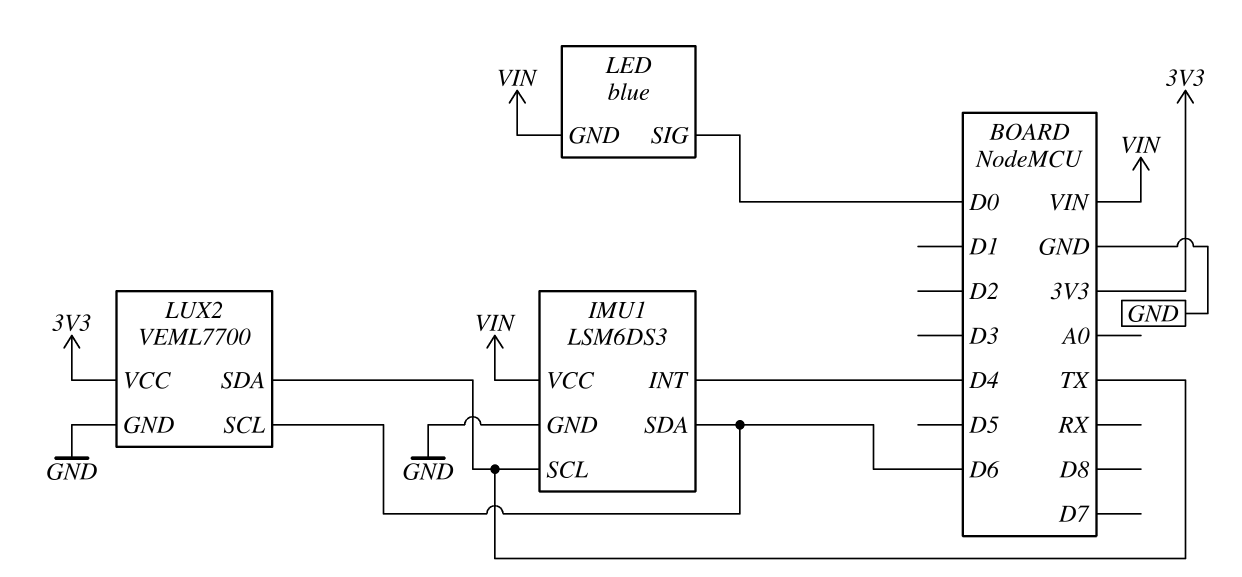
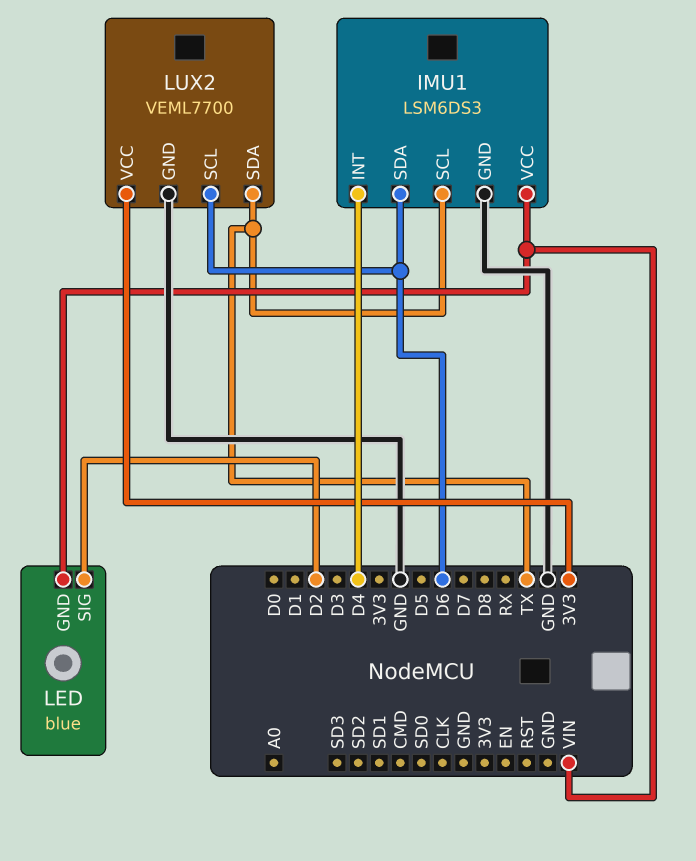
LED pin SIG: D0 -> D2

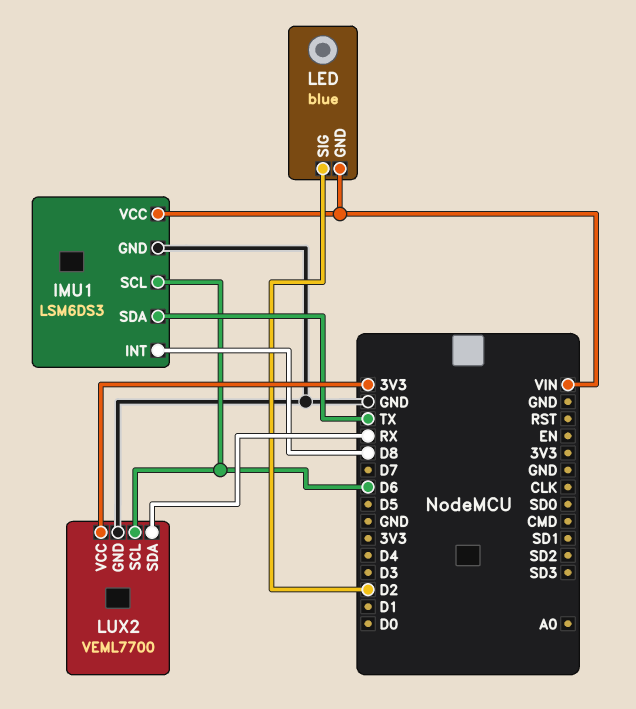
IMU1 pin INT: D4 -> D8
IMU1 pin SCL: TX -> D6
IMU1 pin SDA: D6 -> TX
LUX2 pin SDA: TX -> RX

